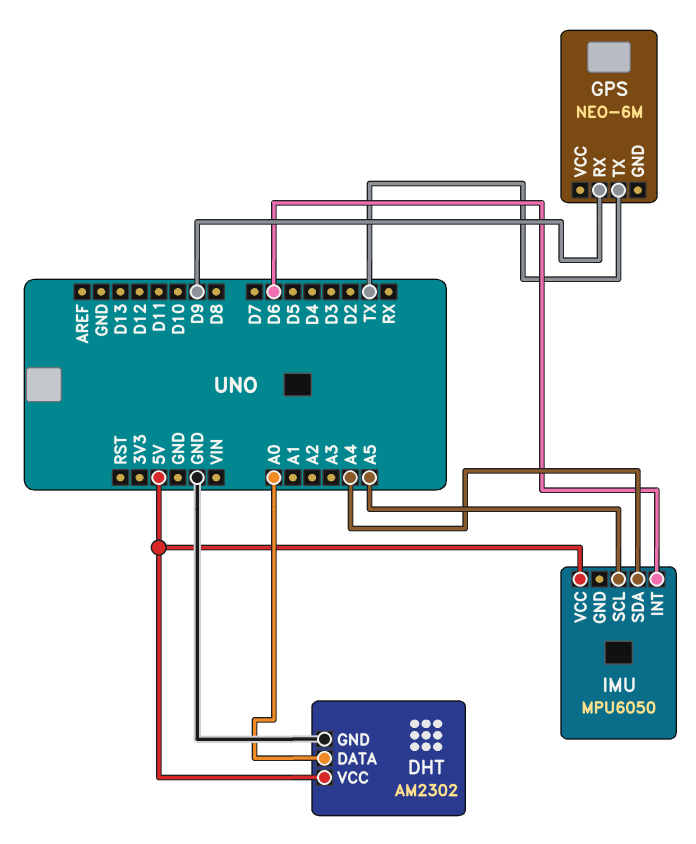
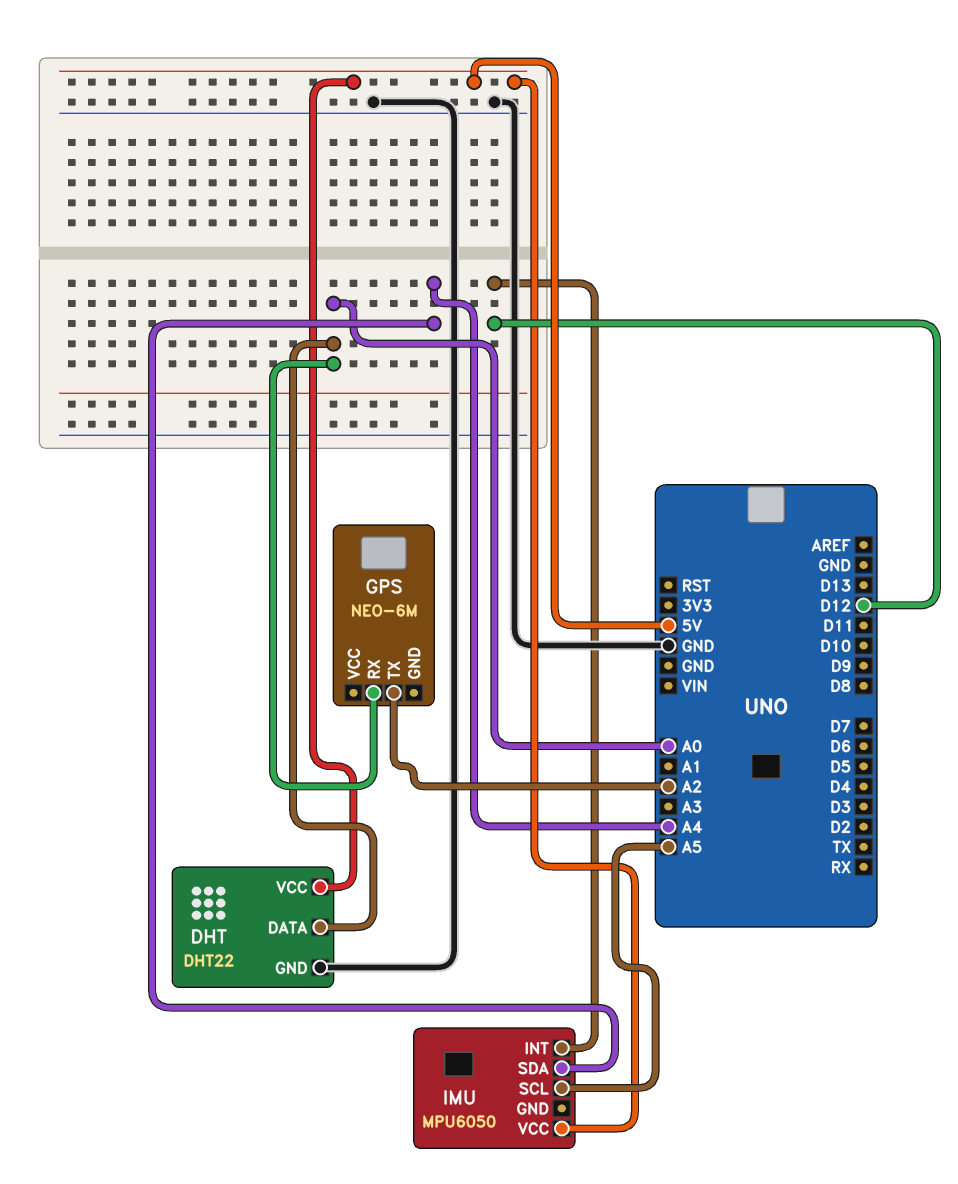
DHT: AM2302 -> DHT22
GPS pin RX: D9 -> A0
GPS pin TX: TX -> A2
IMU pin INT: D6 -> D12

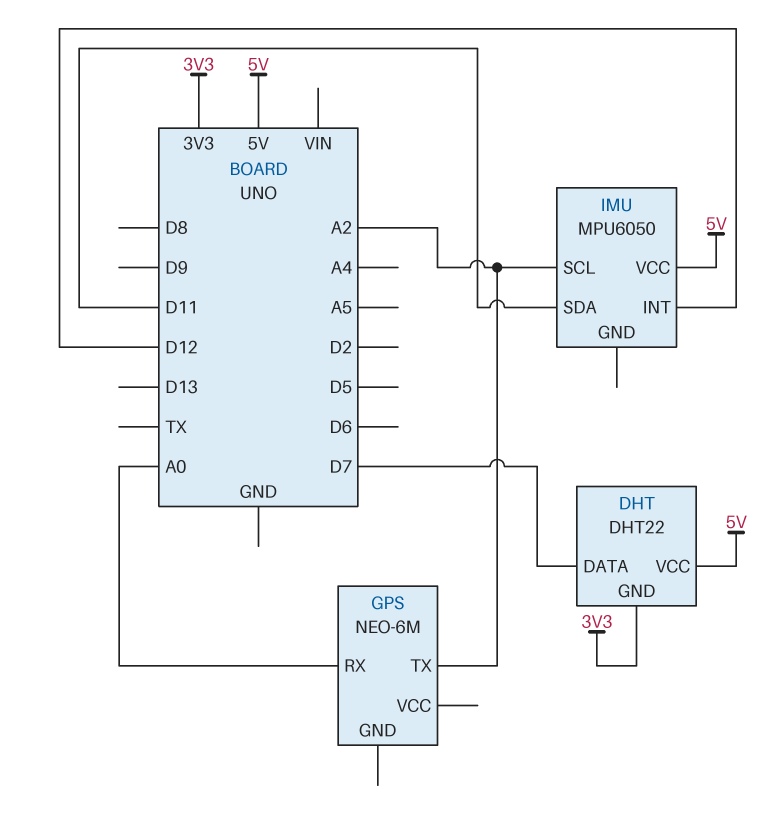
DHT pin DATA: A0 -> D7
DHT pin GND: GND -> 3V3
IMU pin SCL: A5 -> A2
IMU pin SDA: A4 -> D11

